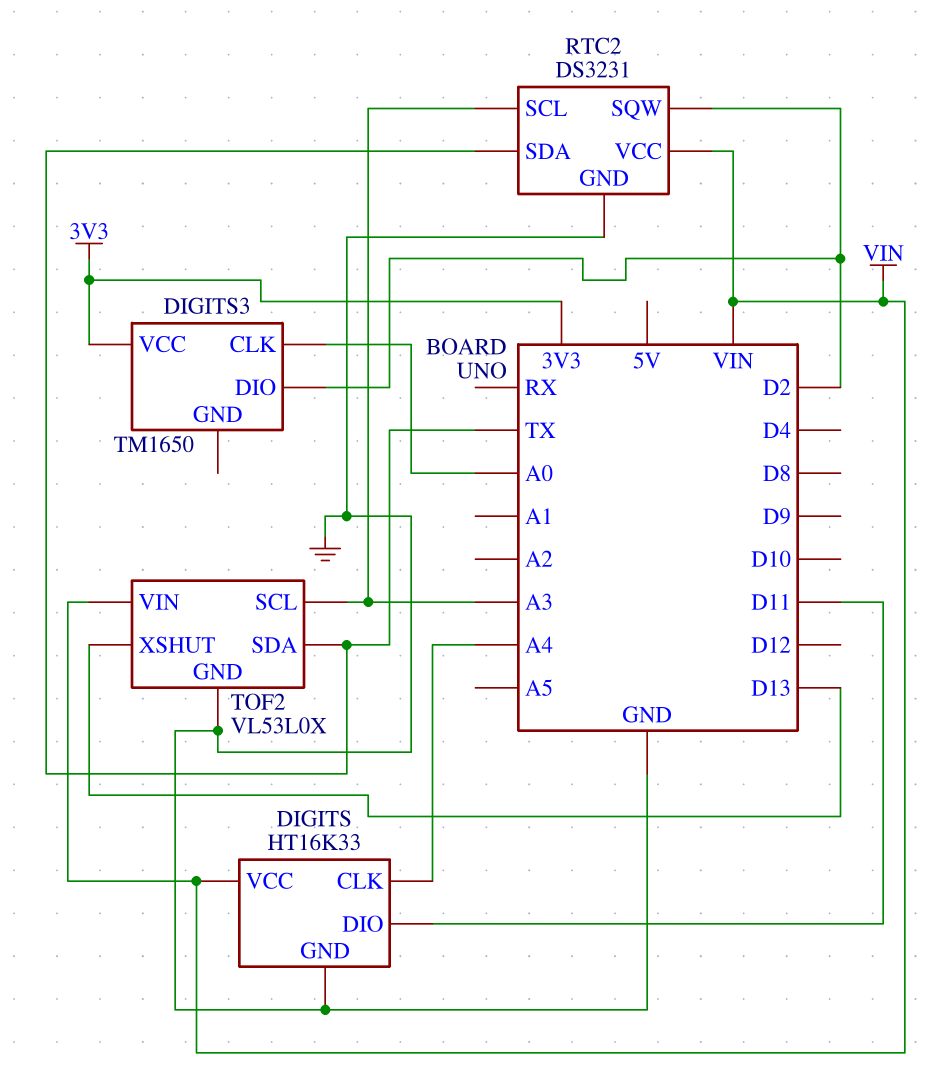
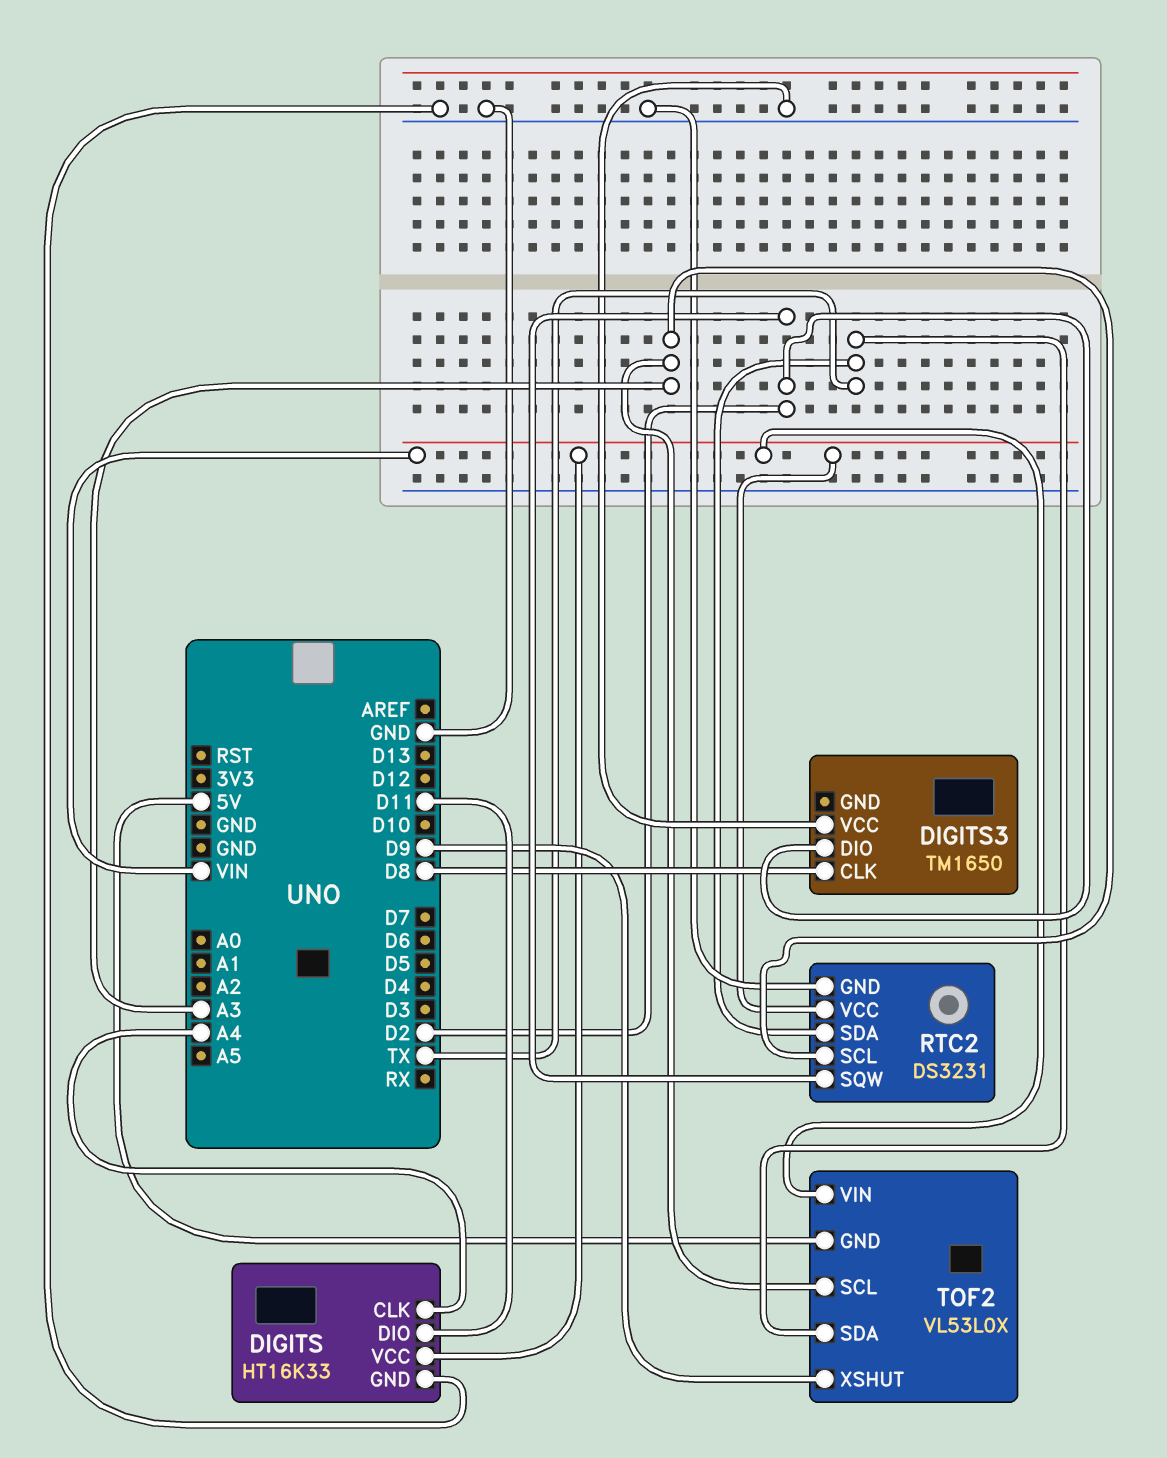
DIGITS3 pin CLK: A0 -> D8
DIGITS3 pin VCC: 3V3 -> GND
TOF2 pin GND: GND -> 5V
TOF2 pin XSHUT: D13 -> D9

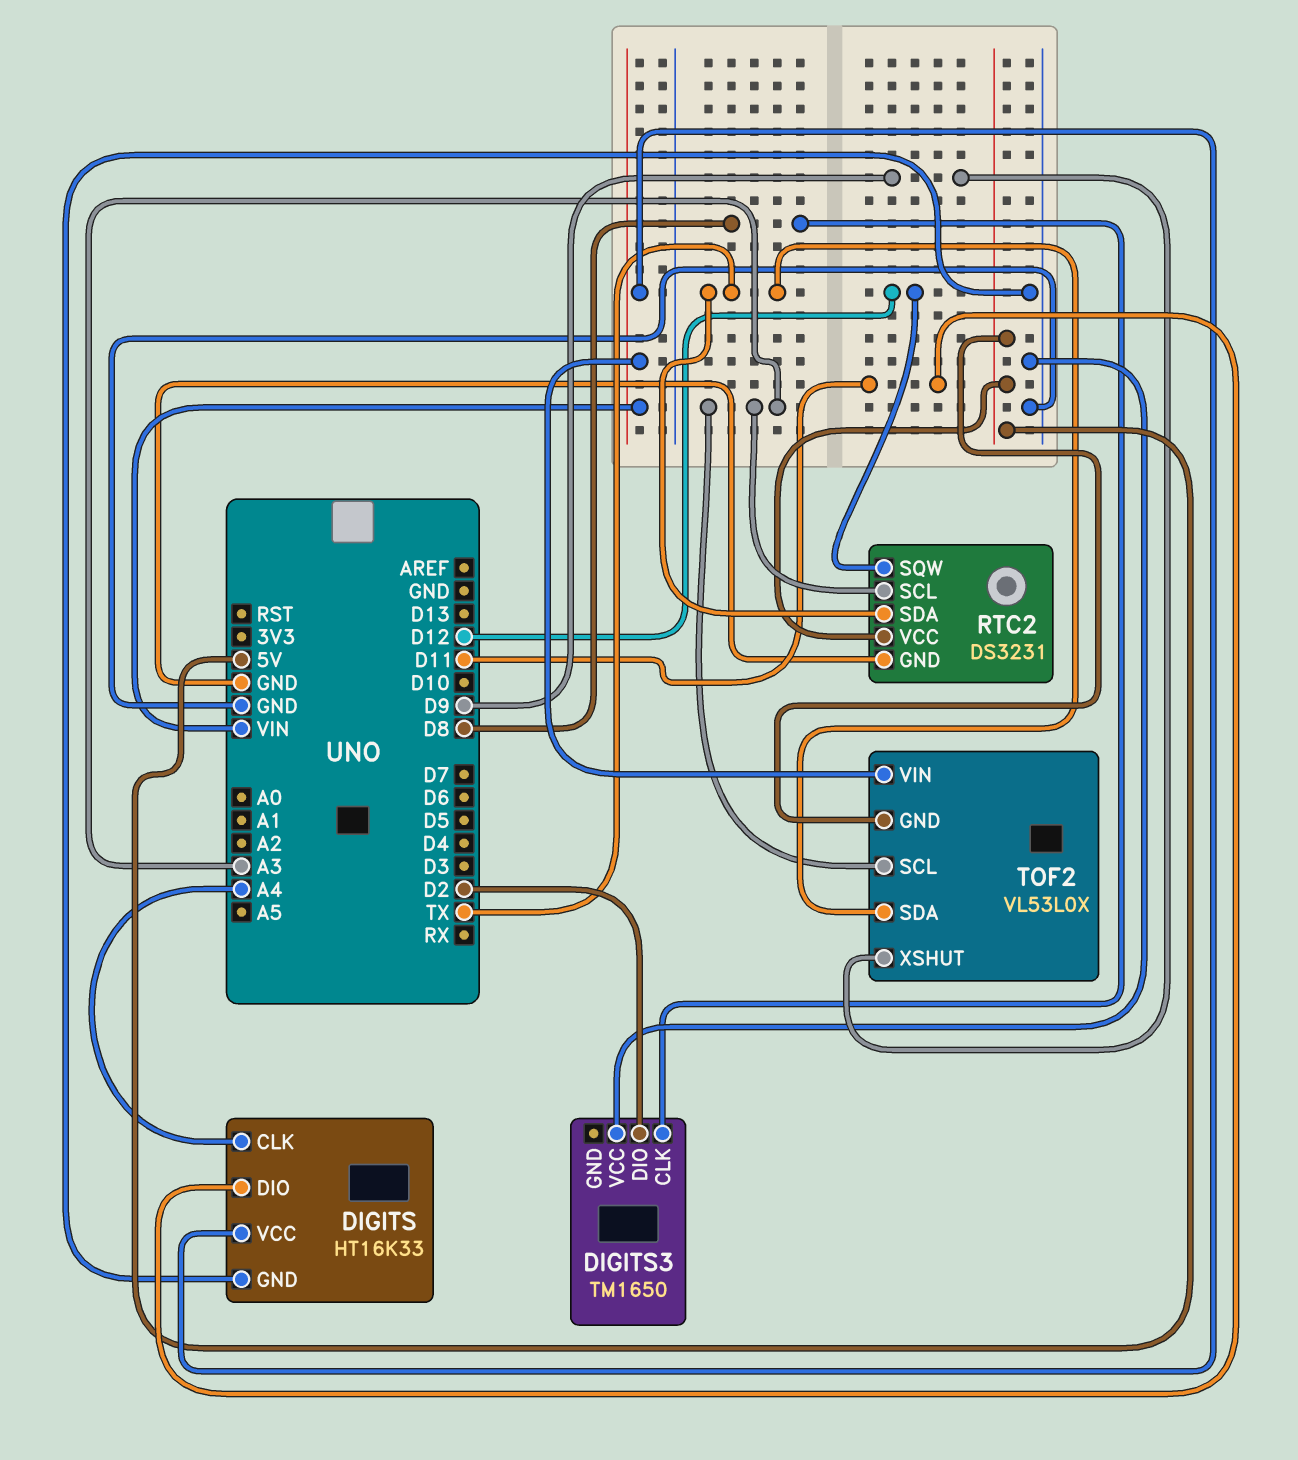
RTC2 pin SQW: D2 -> D12
RTC2 pin VCC: VIN -> 5V

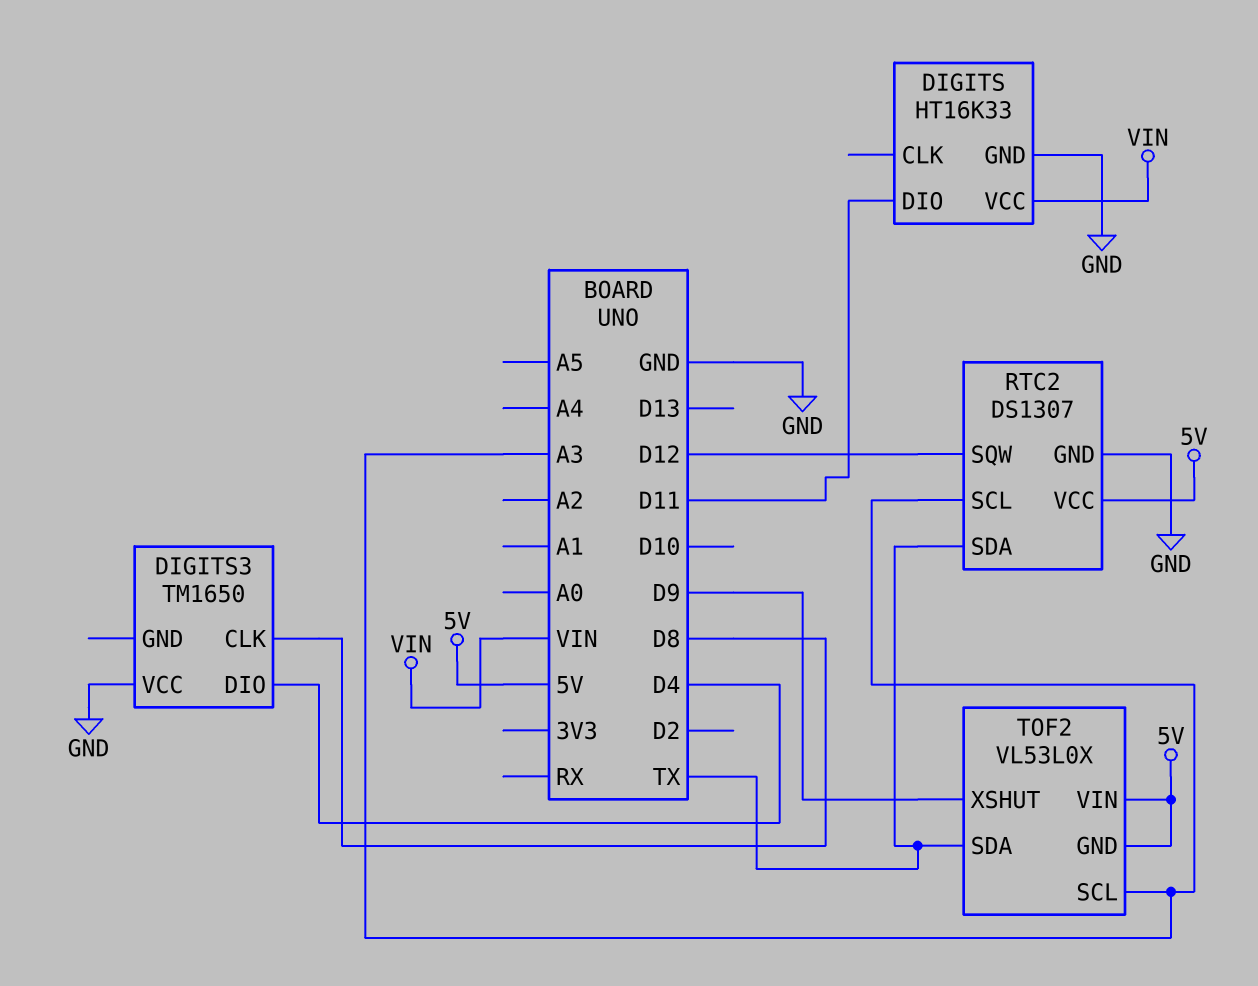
DIGITS pin CLK: A4 -> none
DIGITS3 pin DIO: D2 -> D4
RTC2: DS3231 -> DS1307
TOF2 pin VIN: VIN -> 5V

